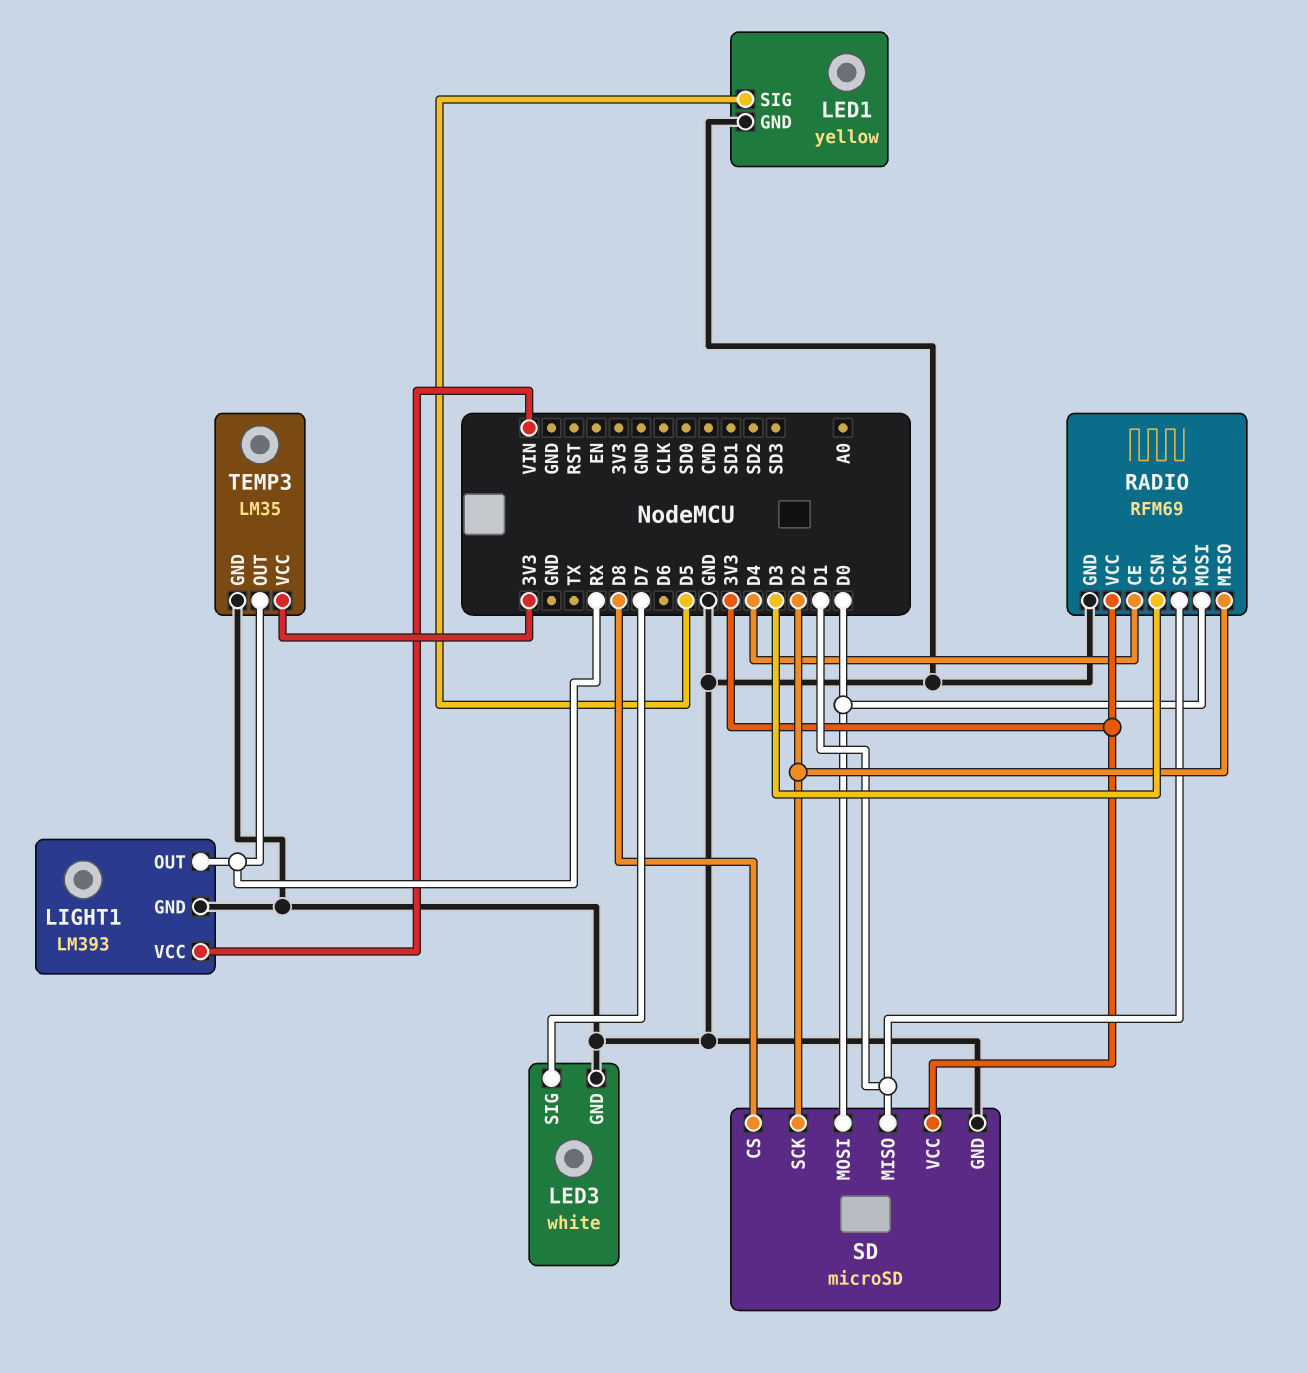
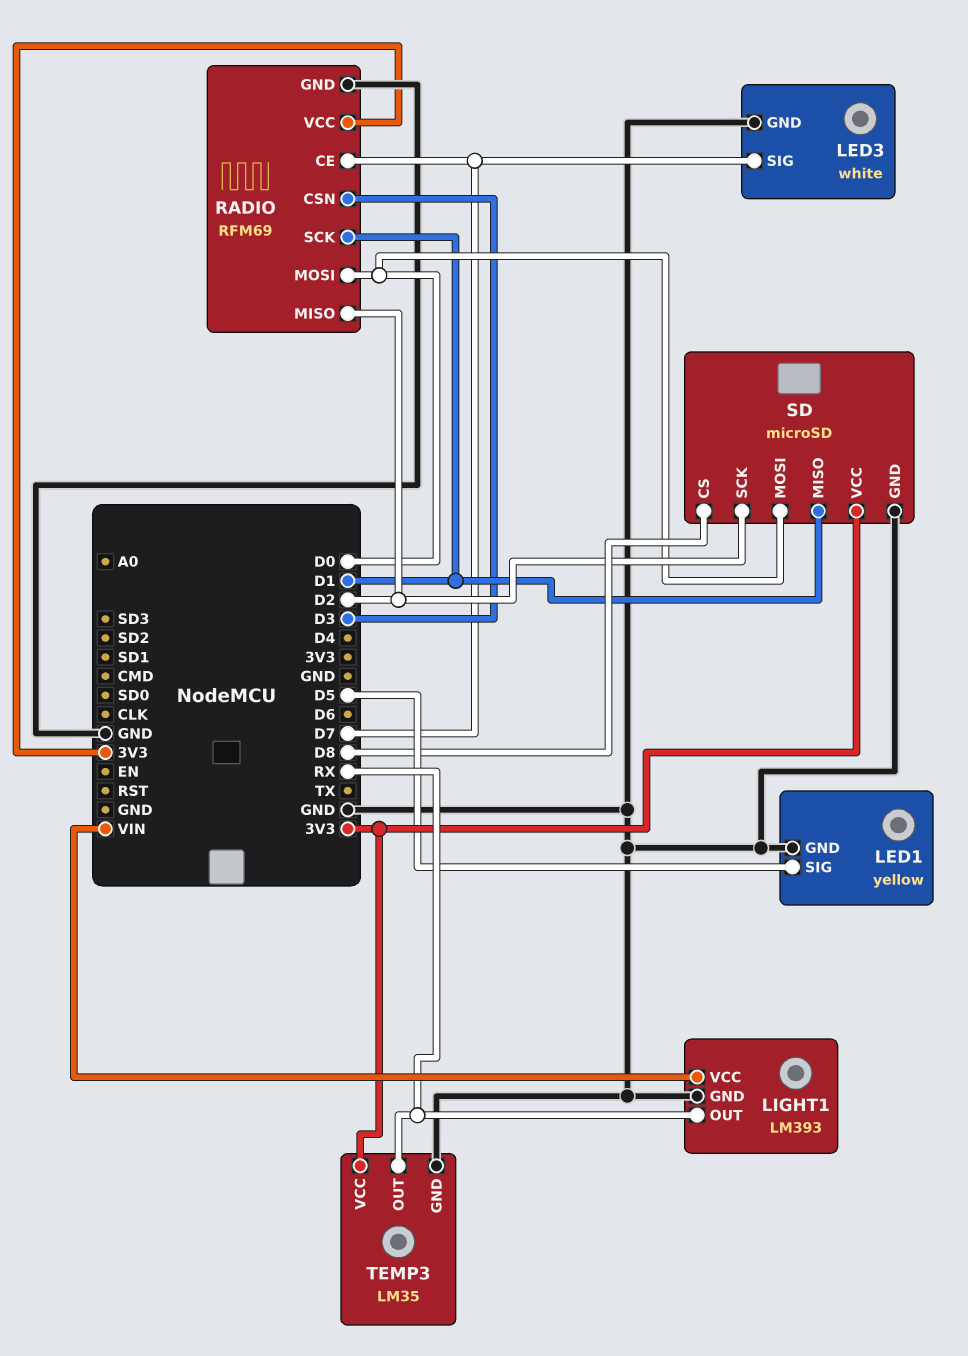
RADIO pin CE: D4 -> D7

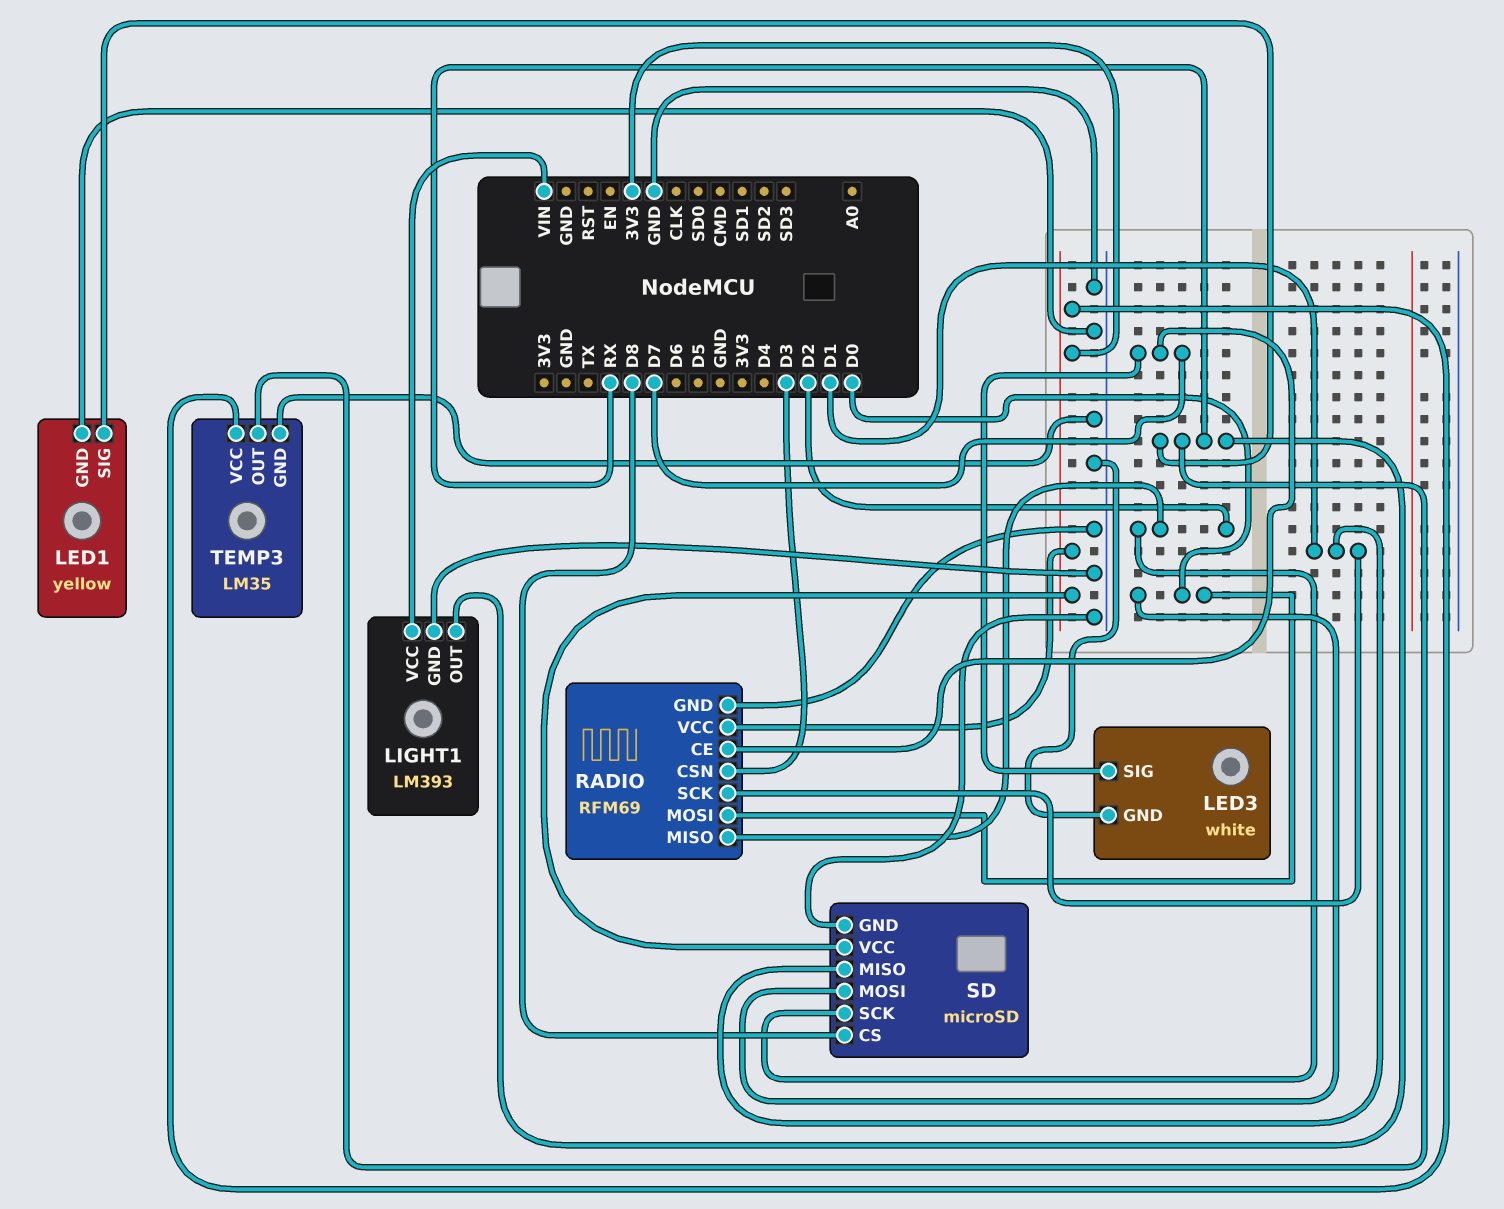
LED1 pin SIG: D5 -> RX

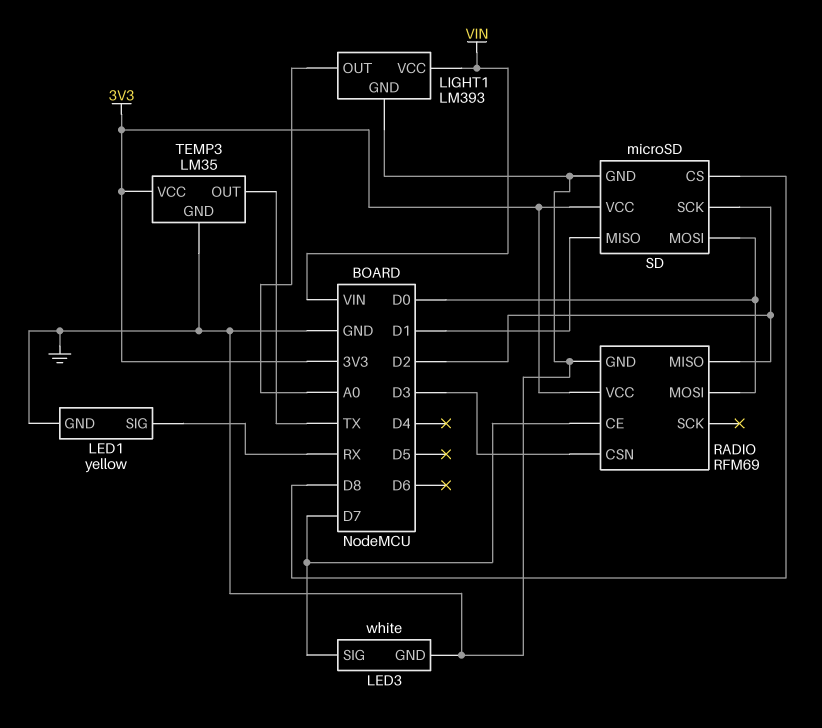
LIGHT1 pin OUT: RX -> A0
RADIO pin SCK: D1 -> none
TEMP3 pin OUT: RX -> TX

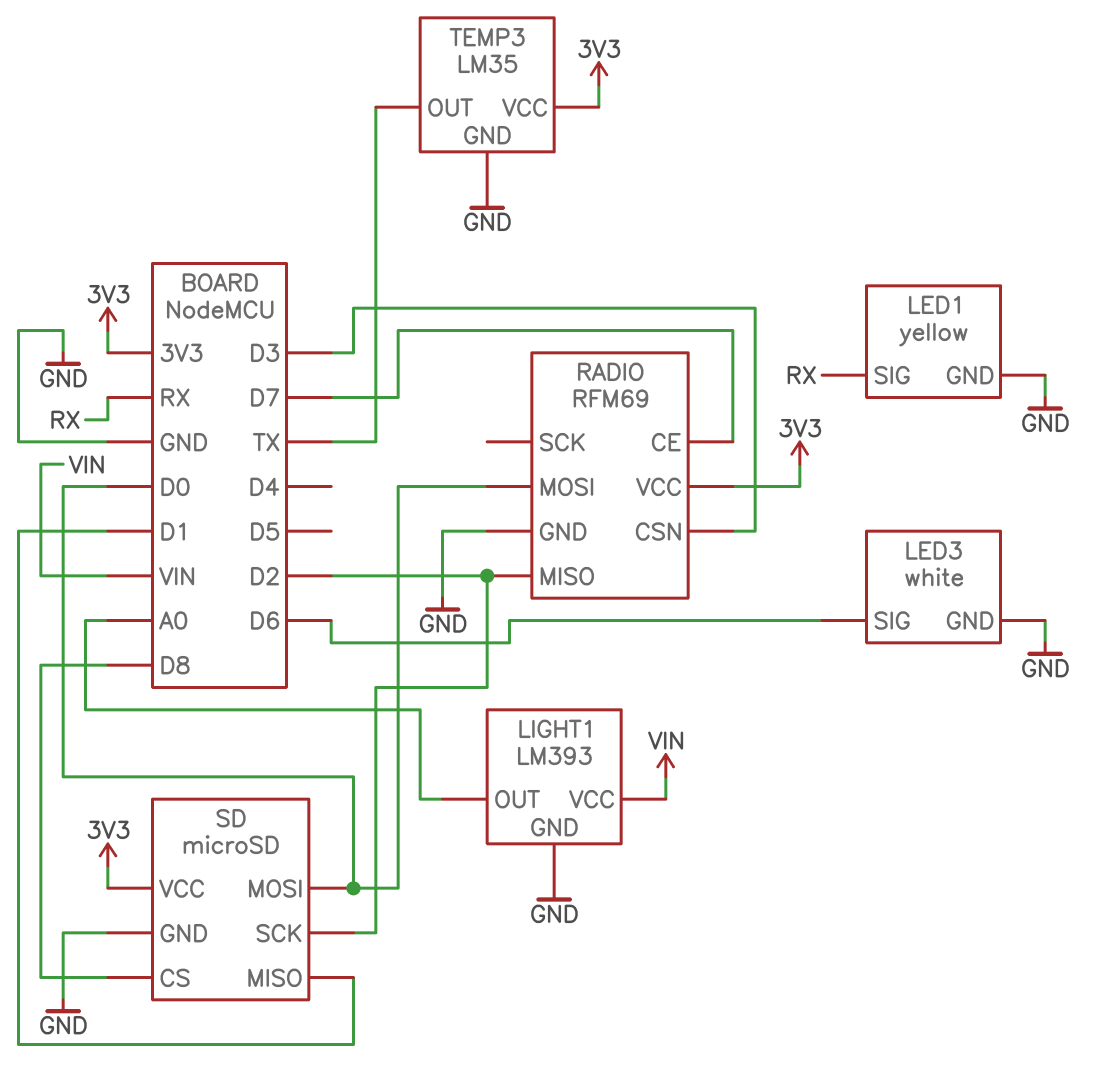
LED3 pin SIG: D7 -> D6

